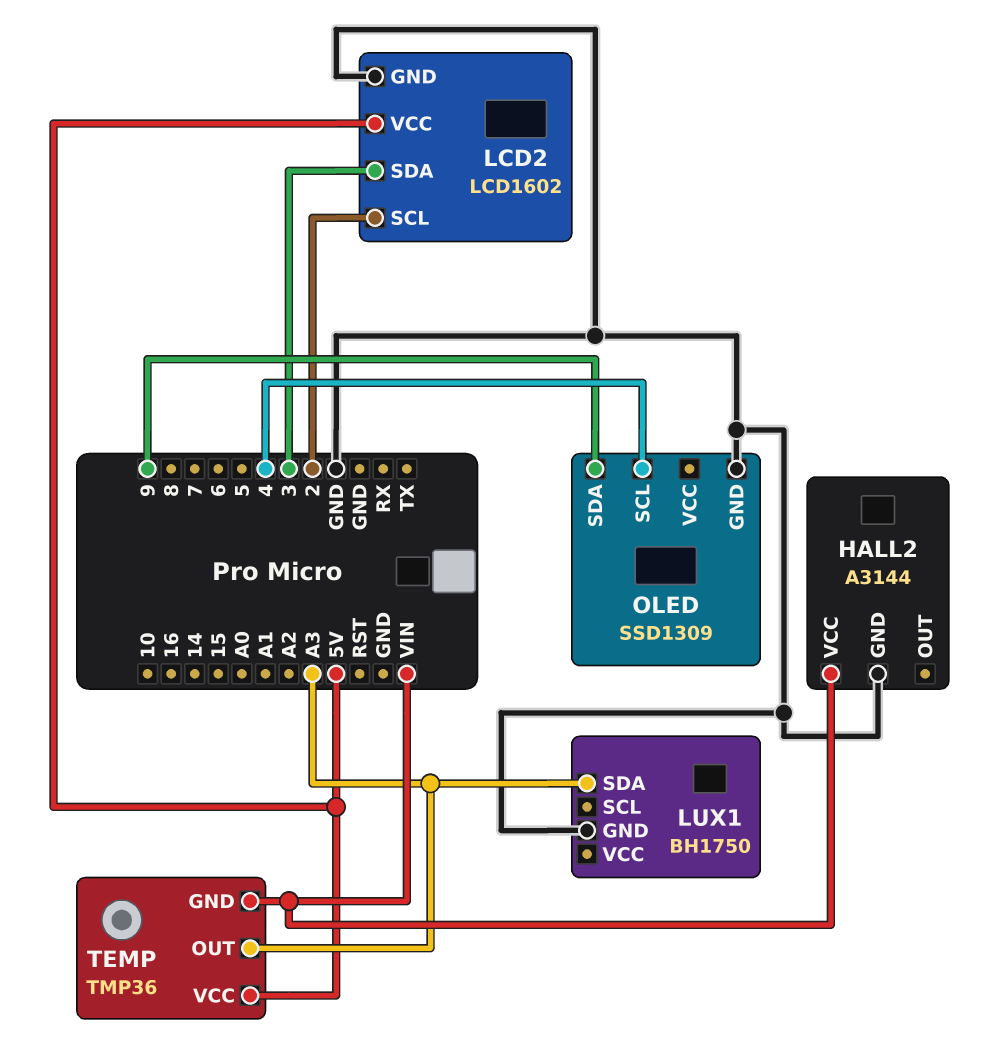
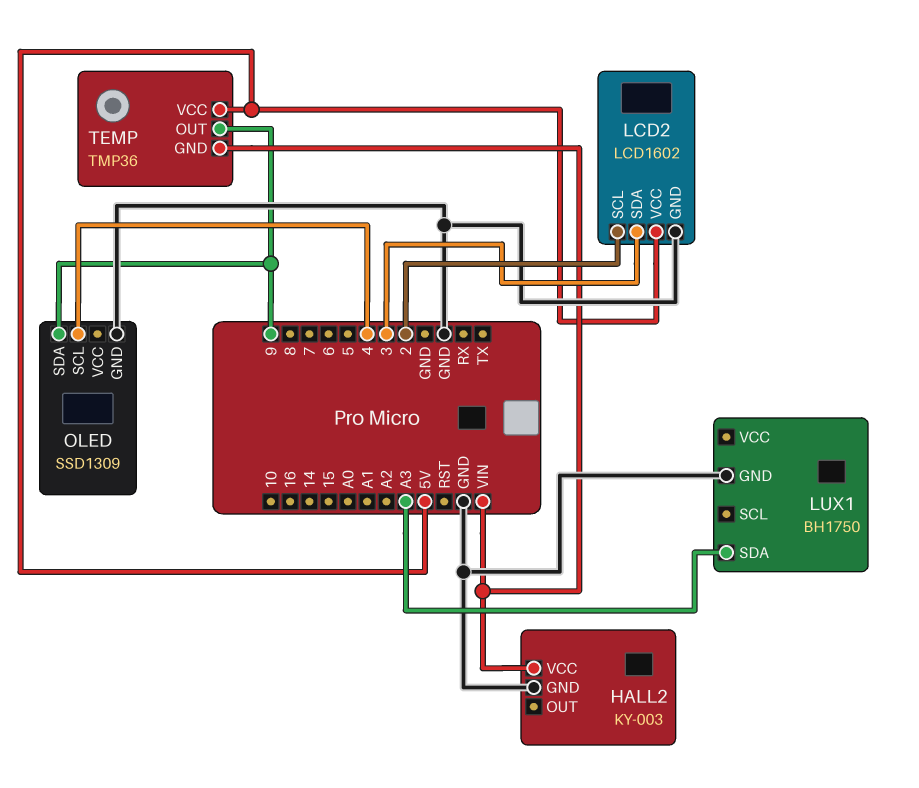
HALL2: A3144 -> KY-003
TEMP pin OUT: A3 -> 9

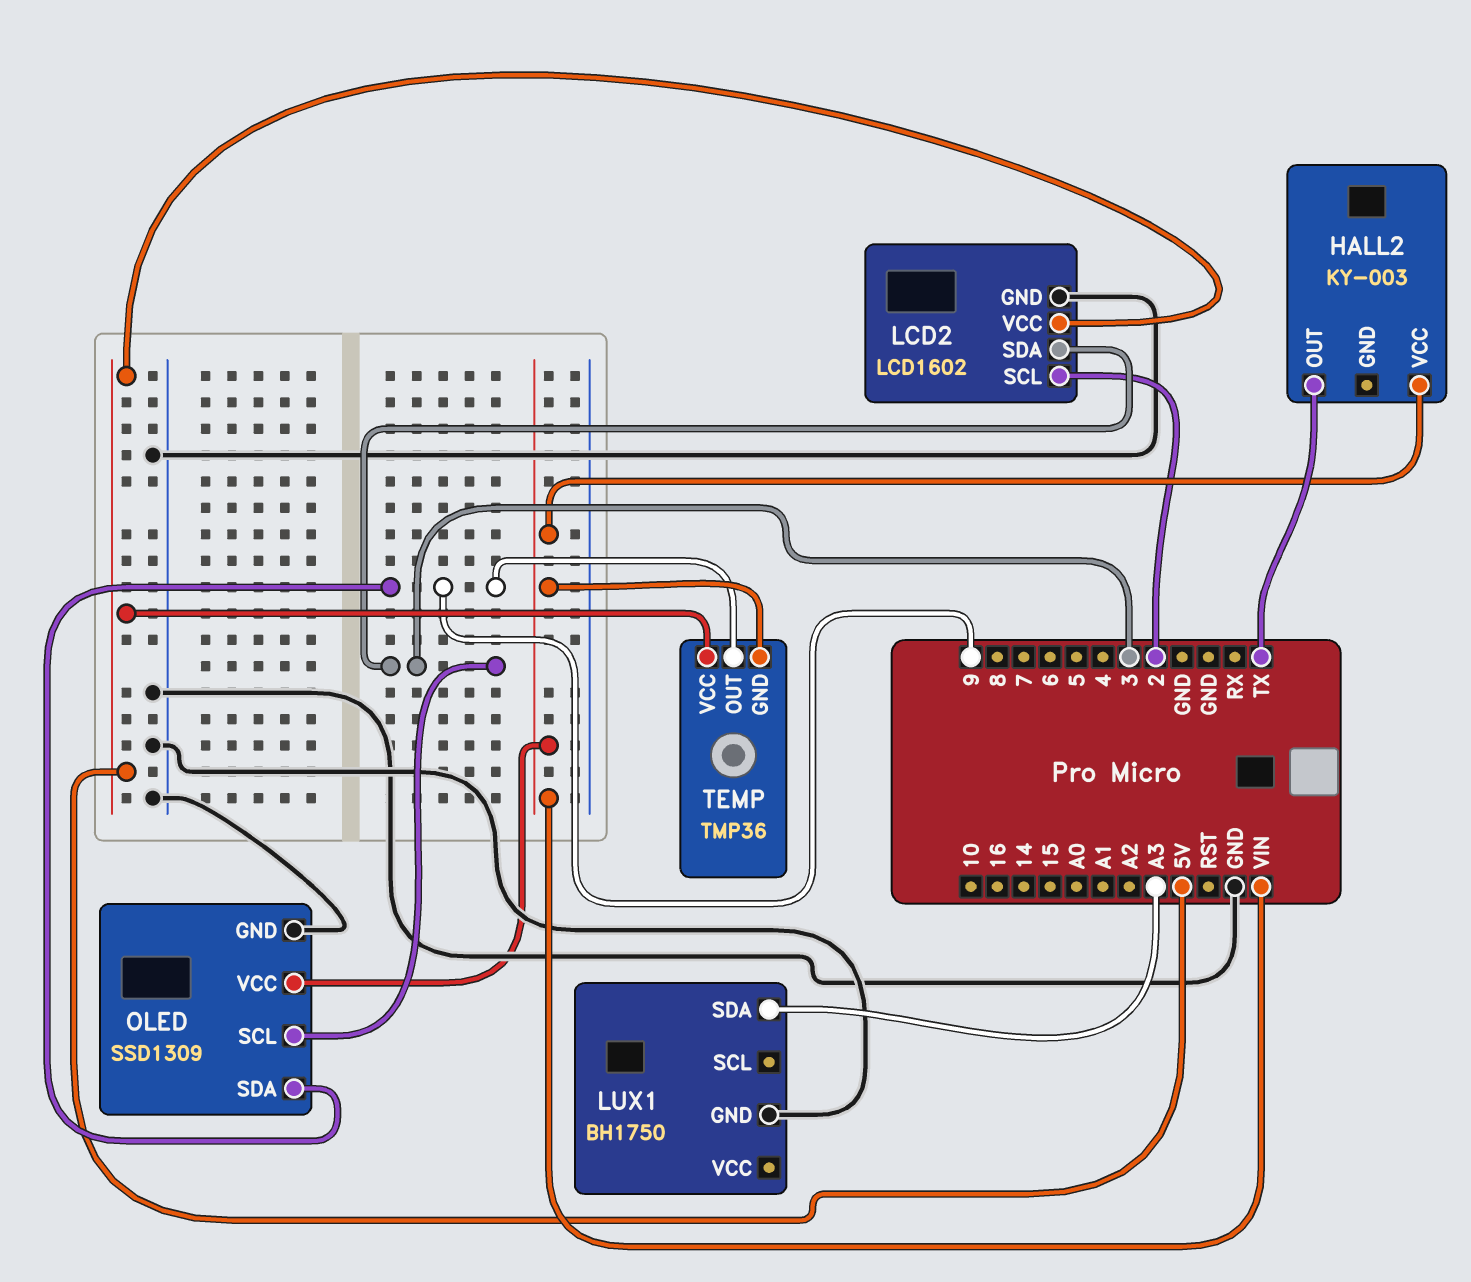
HALL2 pin GND: GND -> none
HALL2 pin OUT: none -> TX
OLED pin SCL: 4 -> 3
OLED pin VCC: none -> VIN

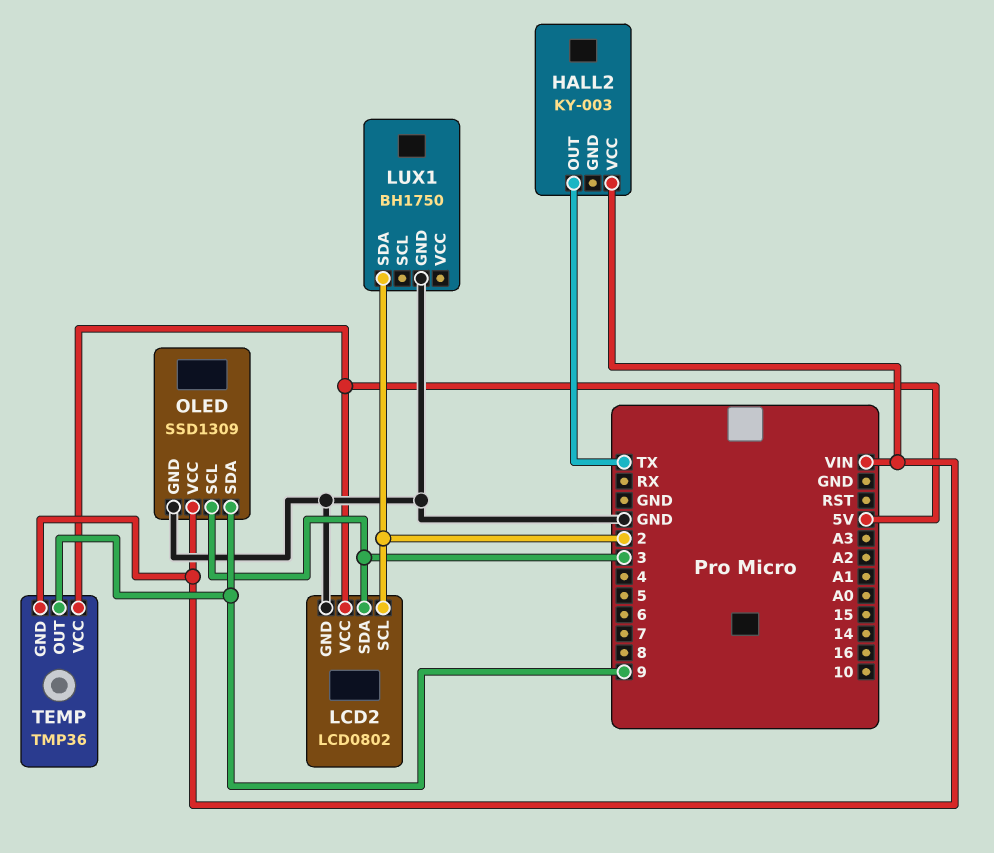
LCD2: LCD1602 -> LCD0802
LUX1 pin SDA: A3 -> 2

